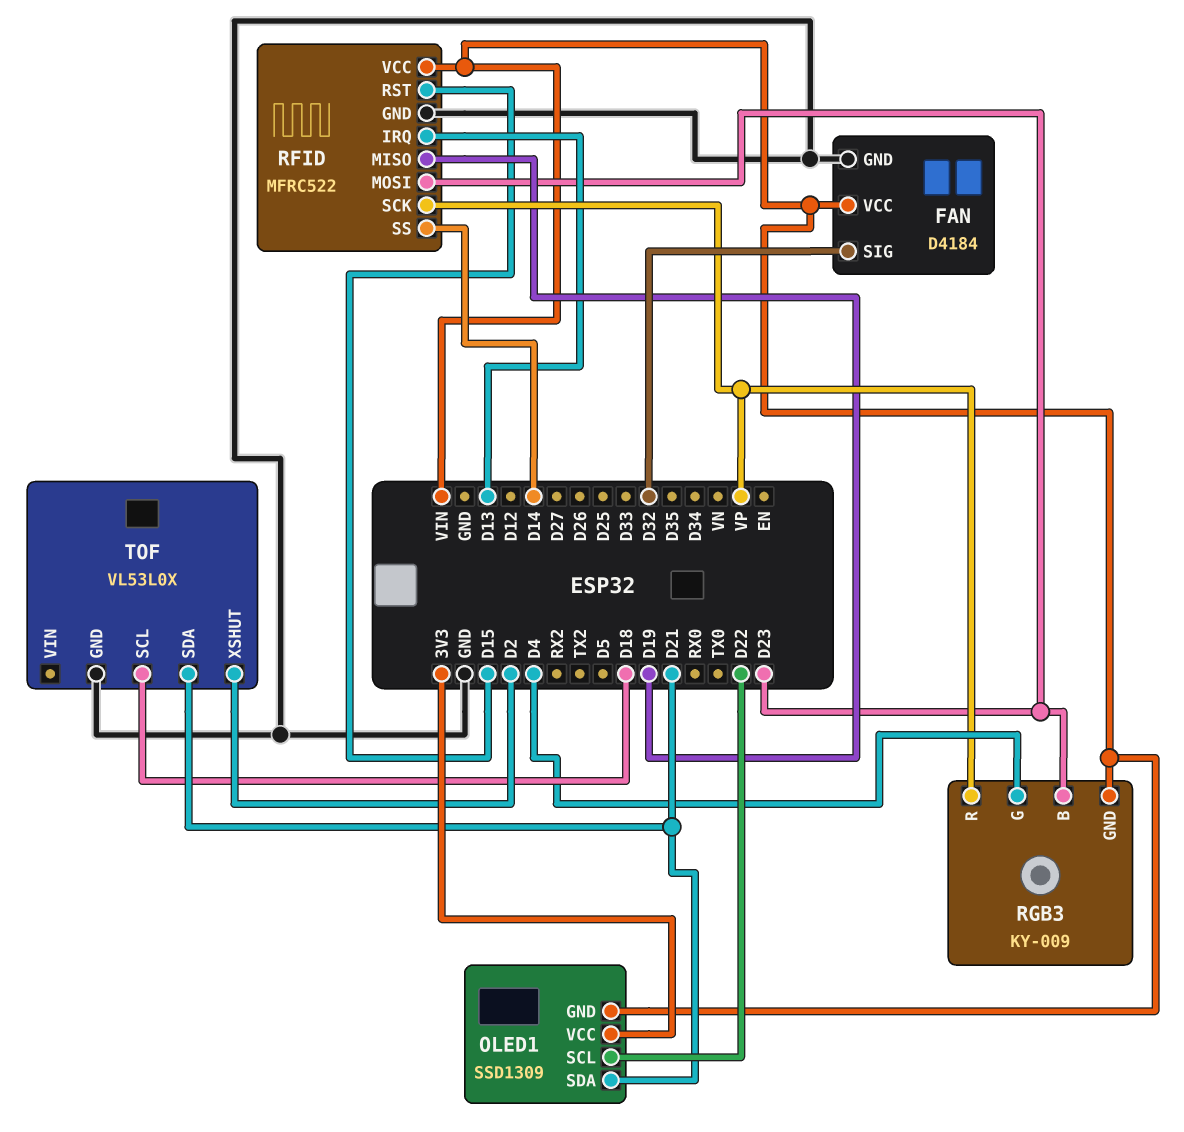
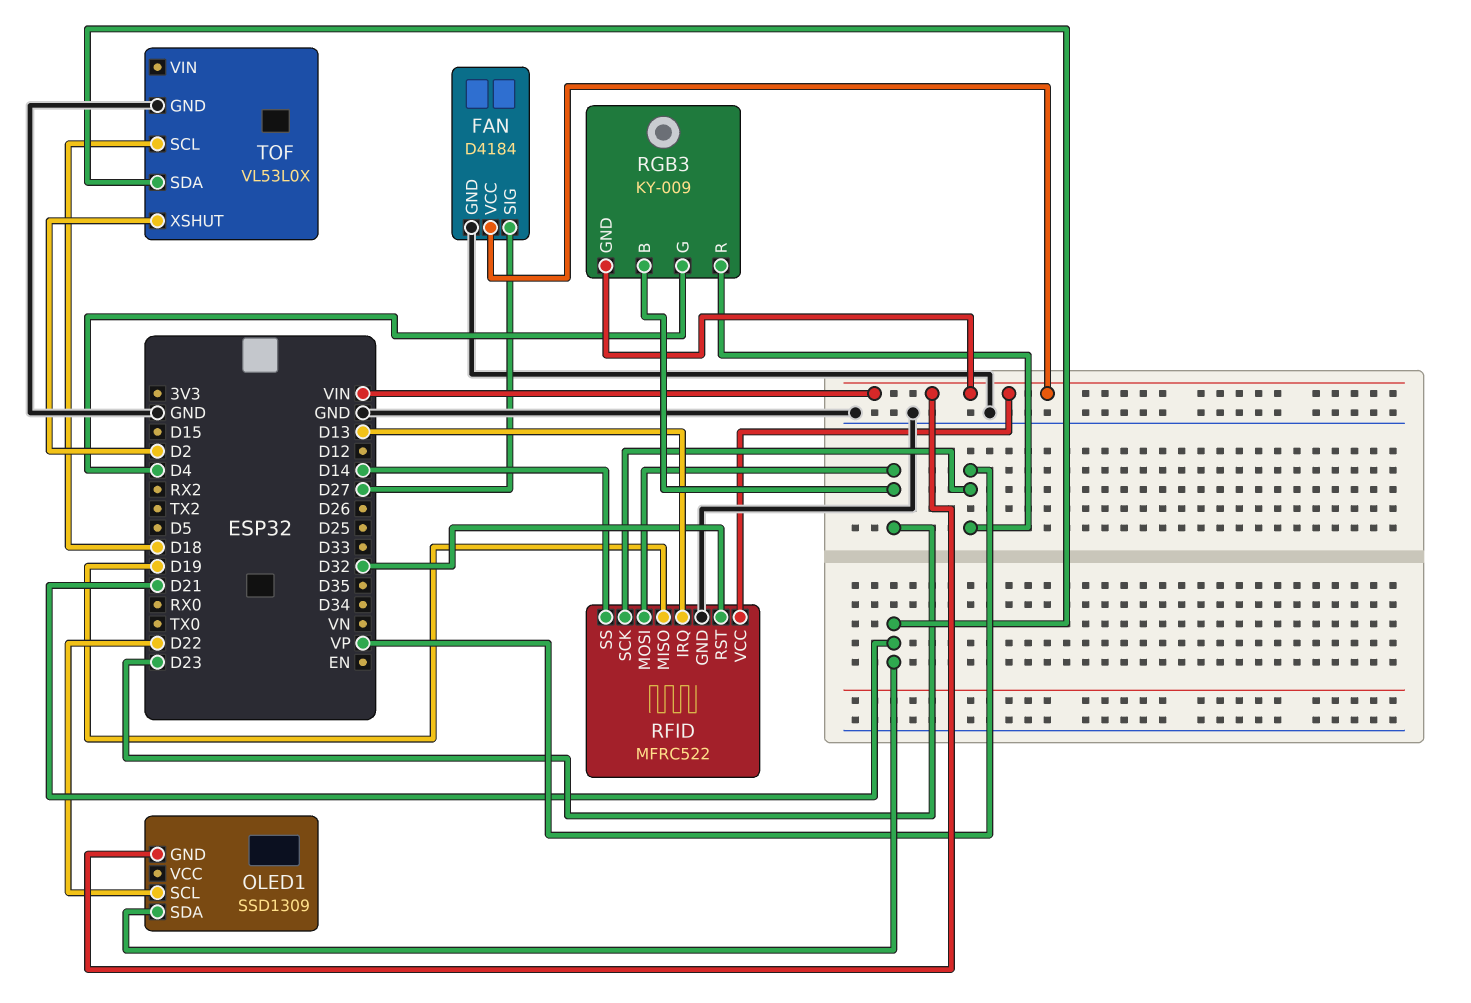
FAN pin SIG: D32 -> D27
OLED1 pin VCC: 3V3 -> none
RFID pin RST: D15 -> D32

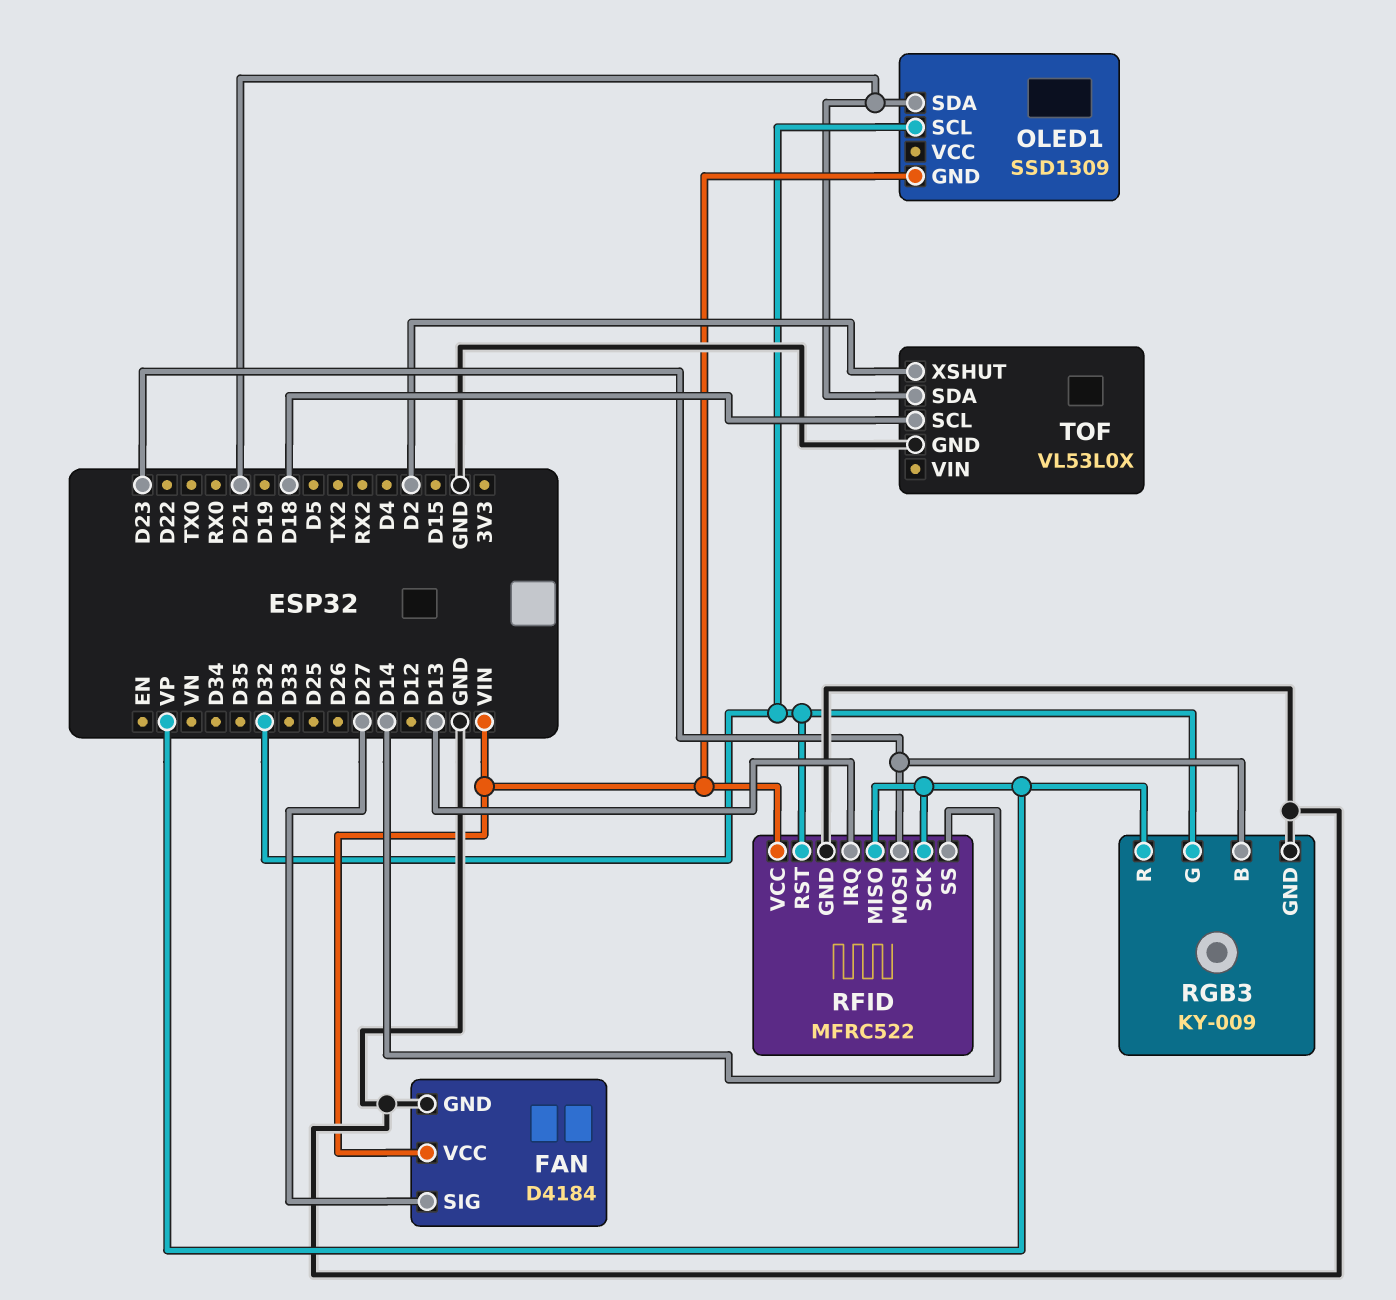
OLED1 pin SCL: D22 -> D32
RFID pin MISO: D19 -> VP
RGB3 pin G: D4 -> D32
RGB3 pin GND: VIN -> GND

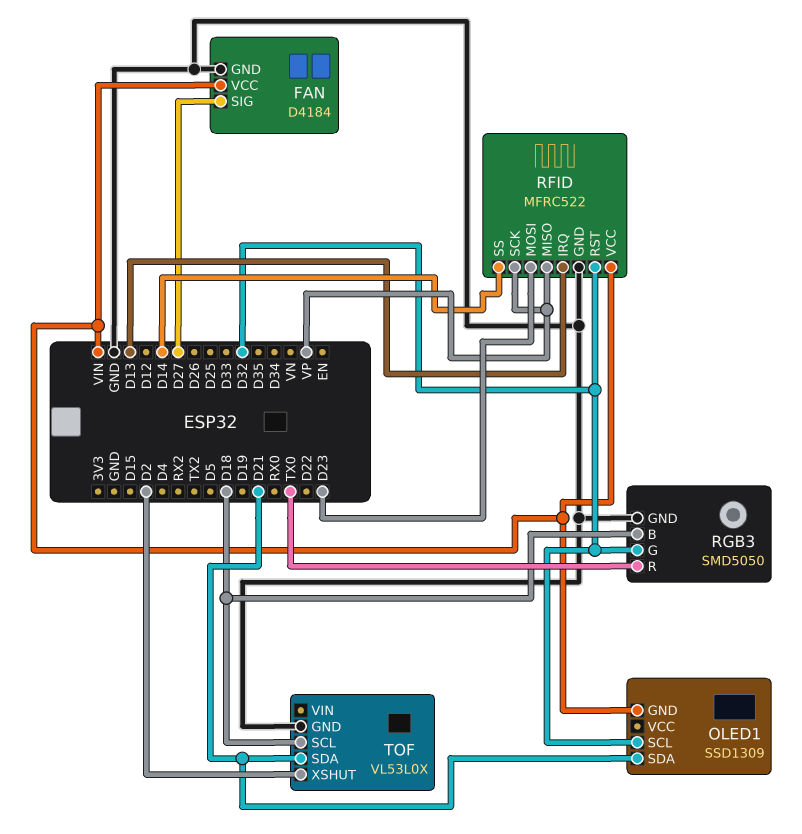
RGB3: KY-009 -> SMD5050
RGB3 pin B: D23 -> D18
RGB3 pin R: VP -> TX0

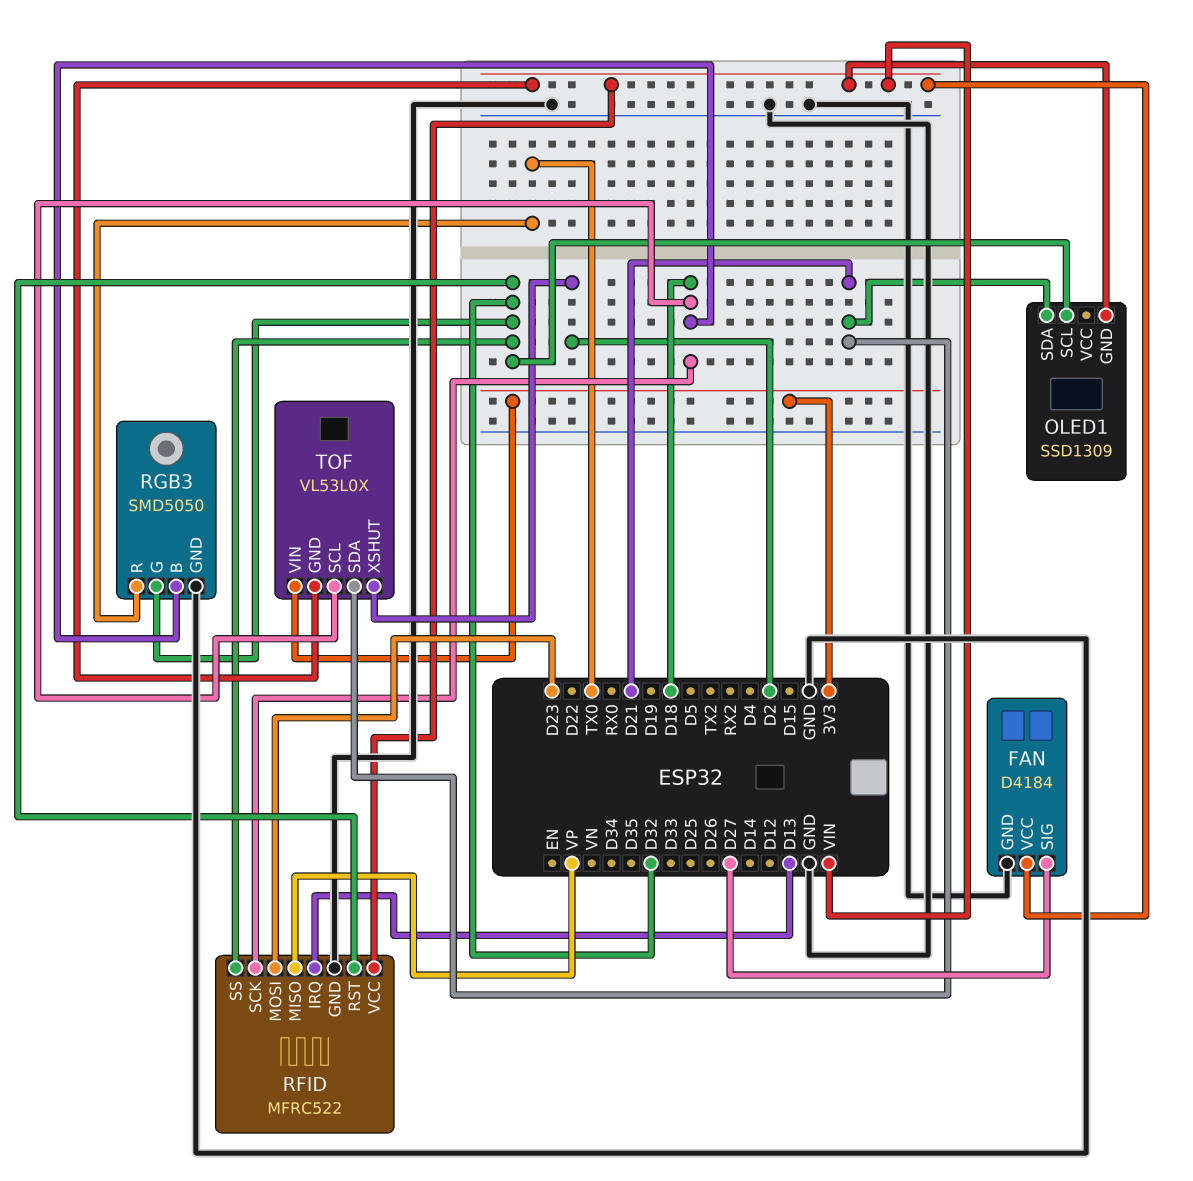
RFID pin SCK: VP -> D18
RFID pin SS: D14 -> D32
TOF pin GND: GND -> VIN
TOF pin VIN: none -> 3V3

